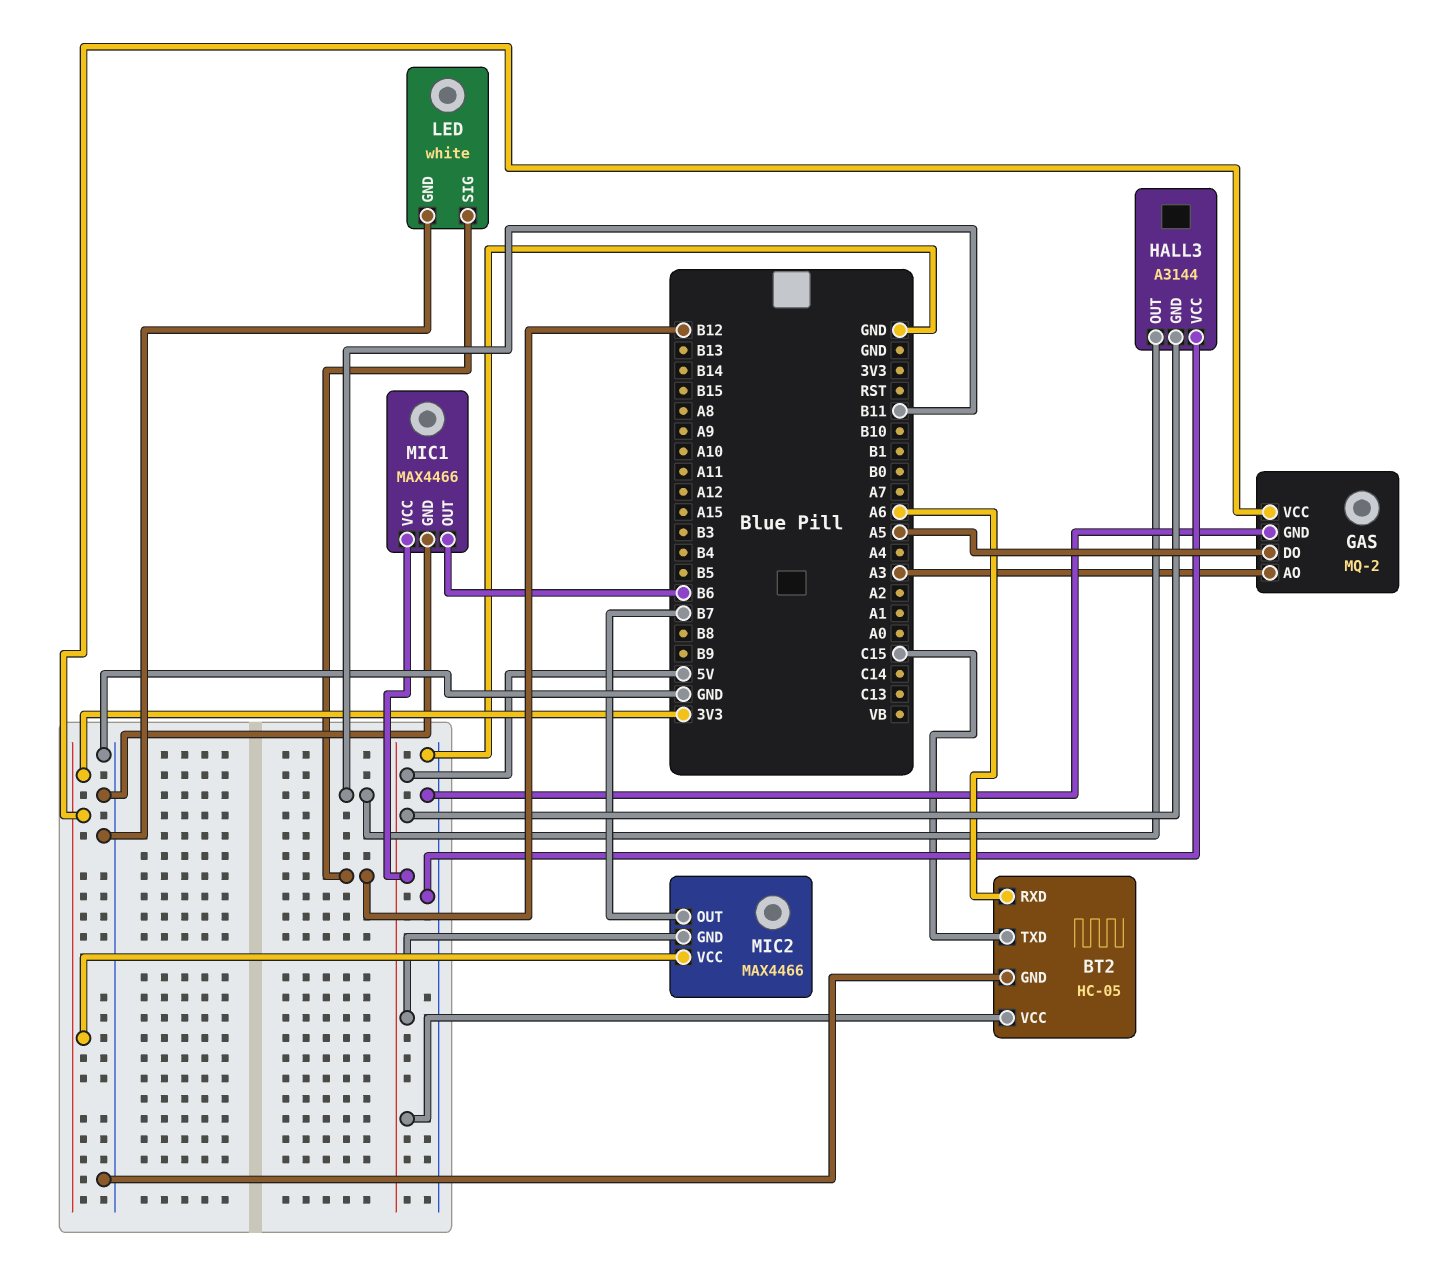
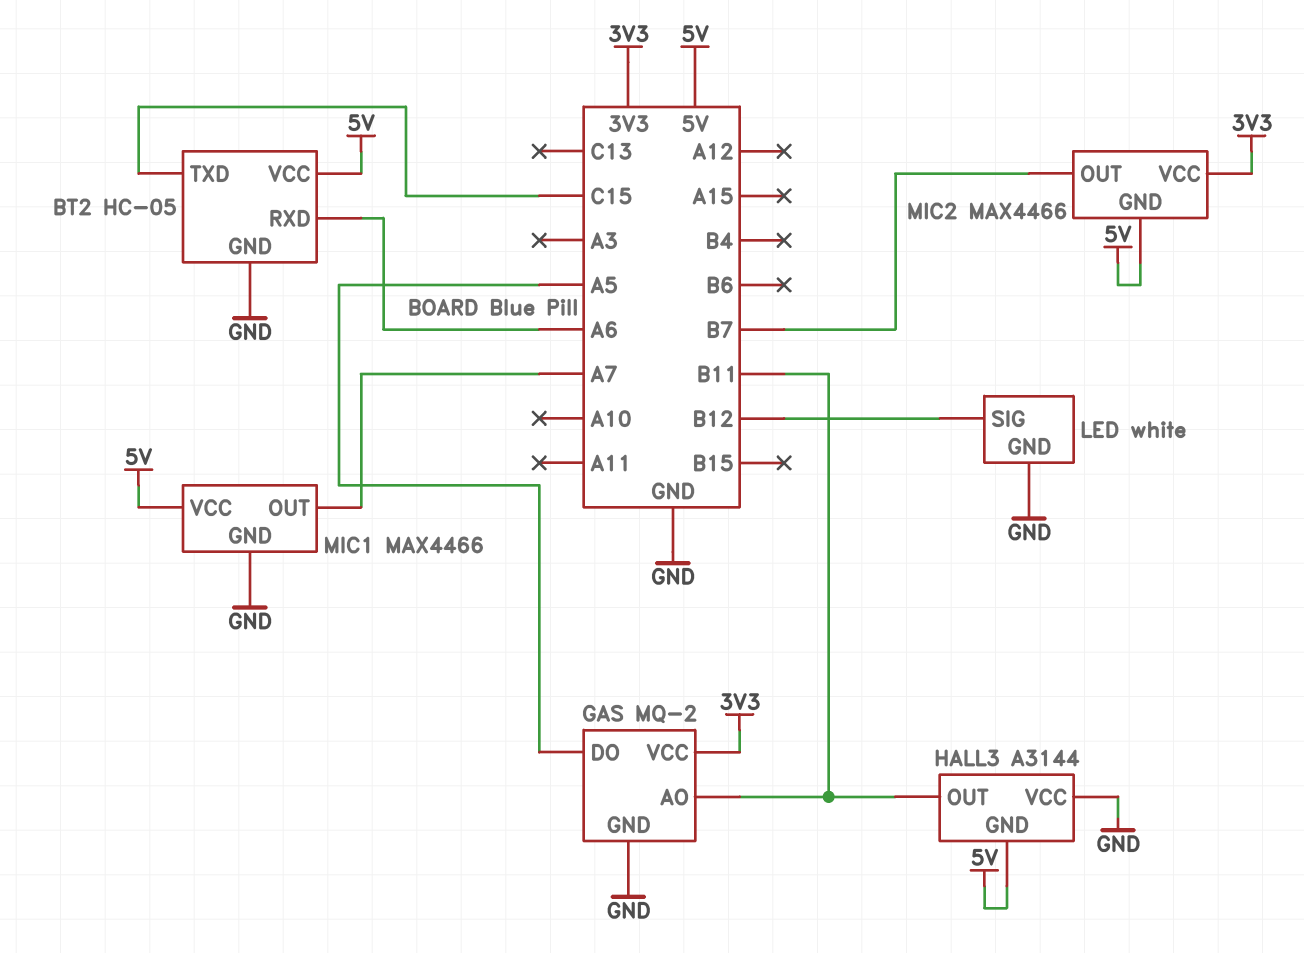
GAS pin AO: A3 -> B11
MIC1 pin OUT: B6 -> A7

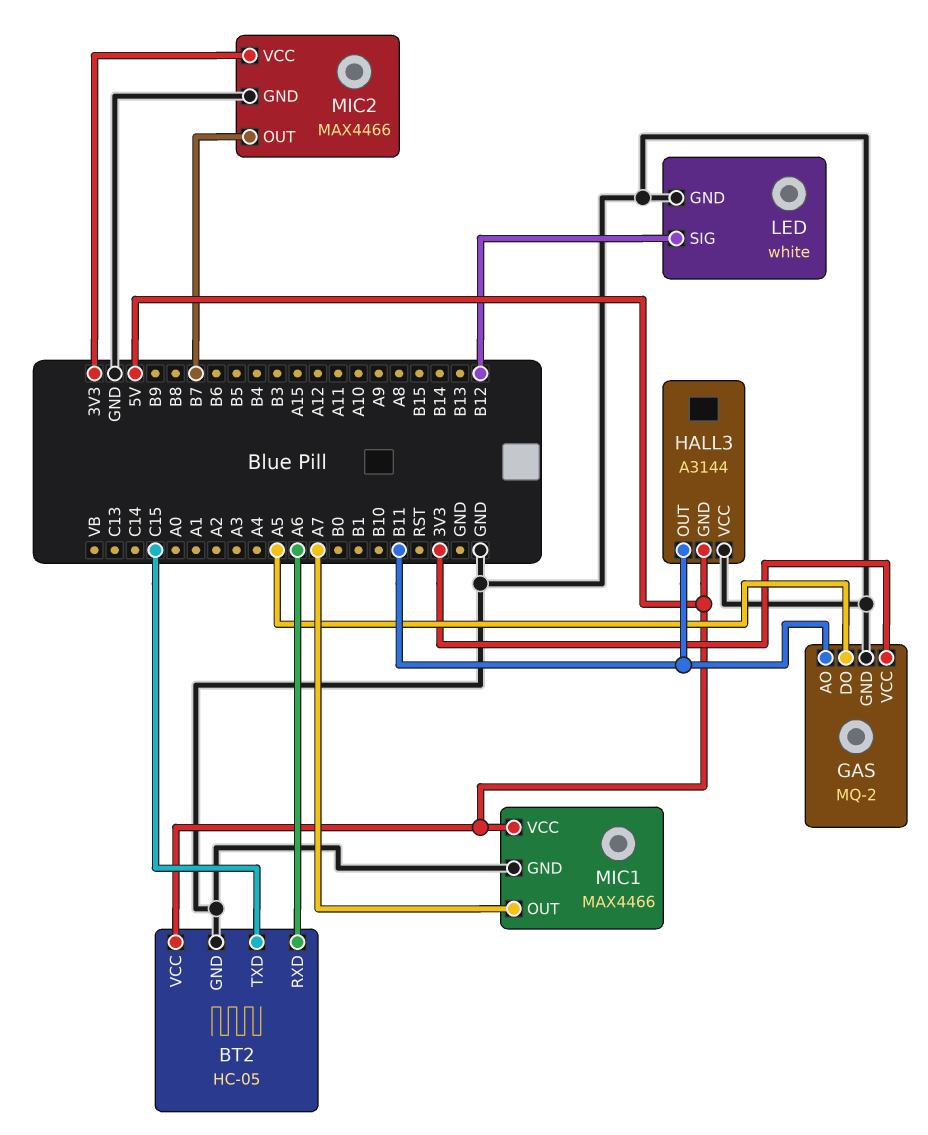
MIC2 pin GND: 5V -> GND

